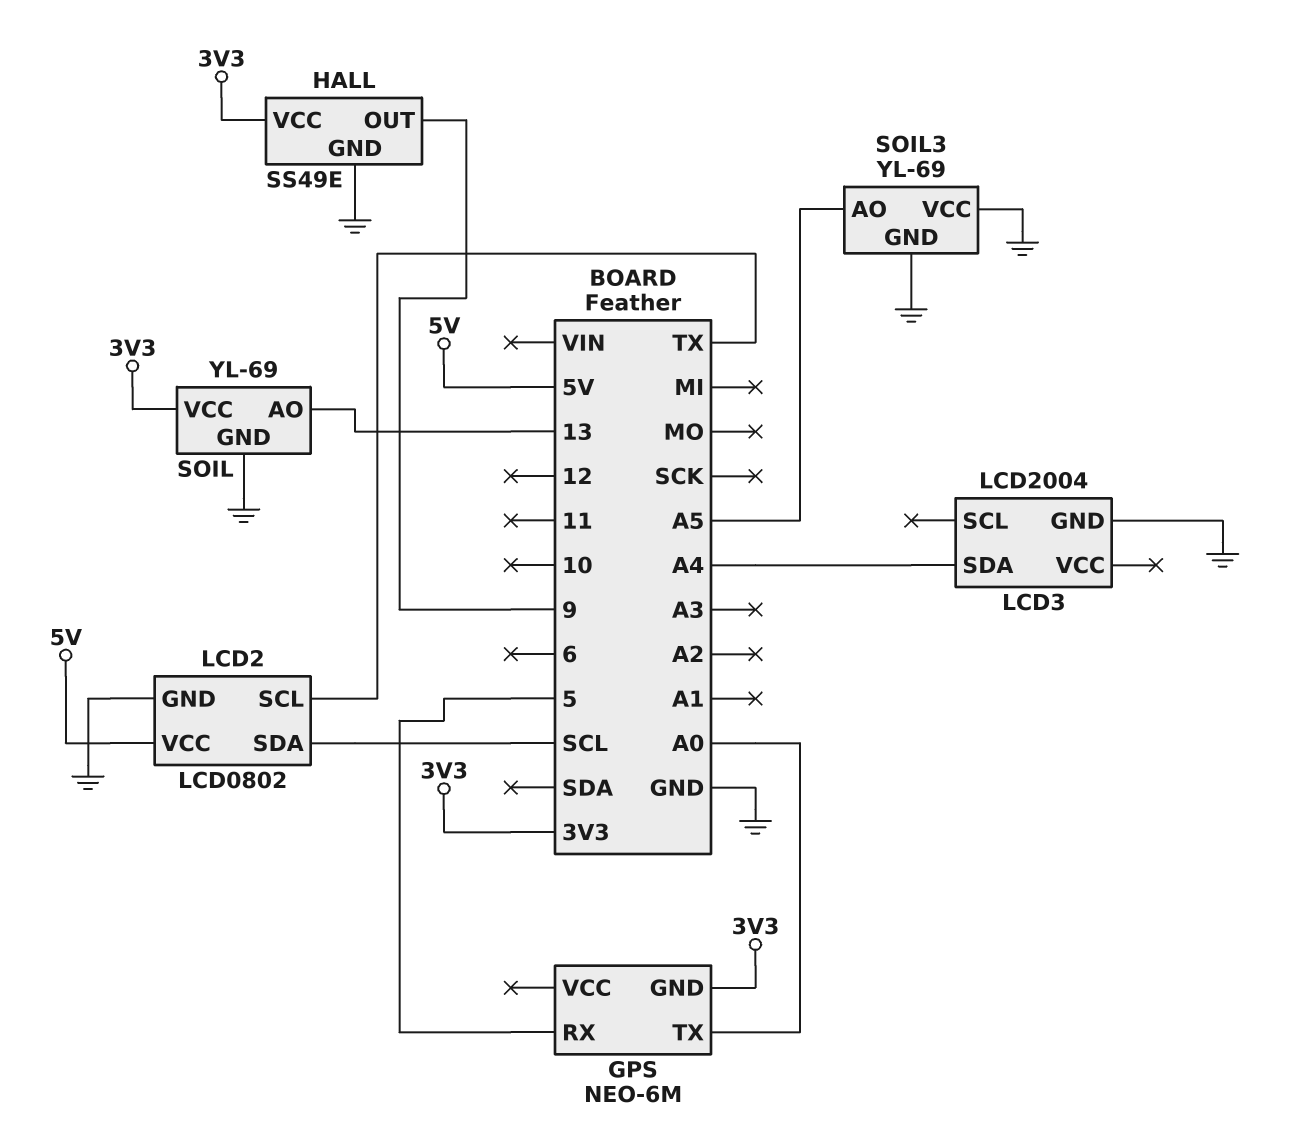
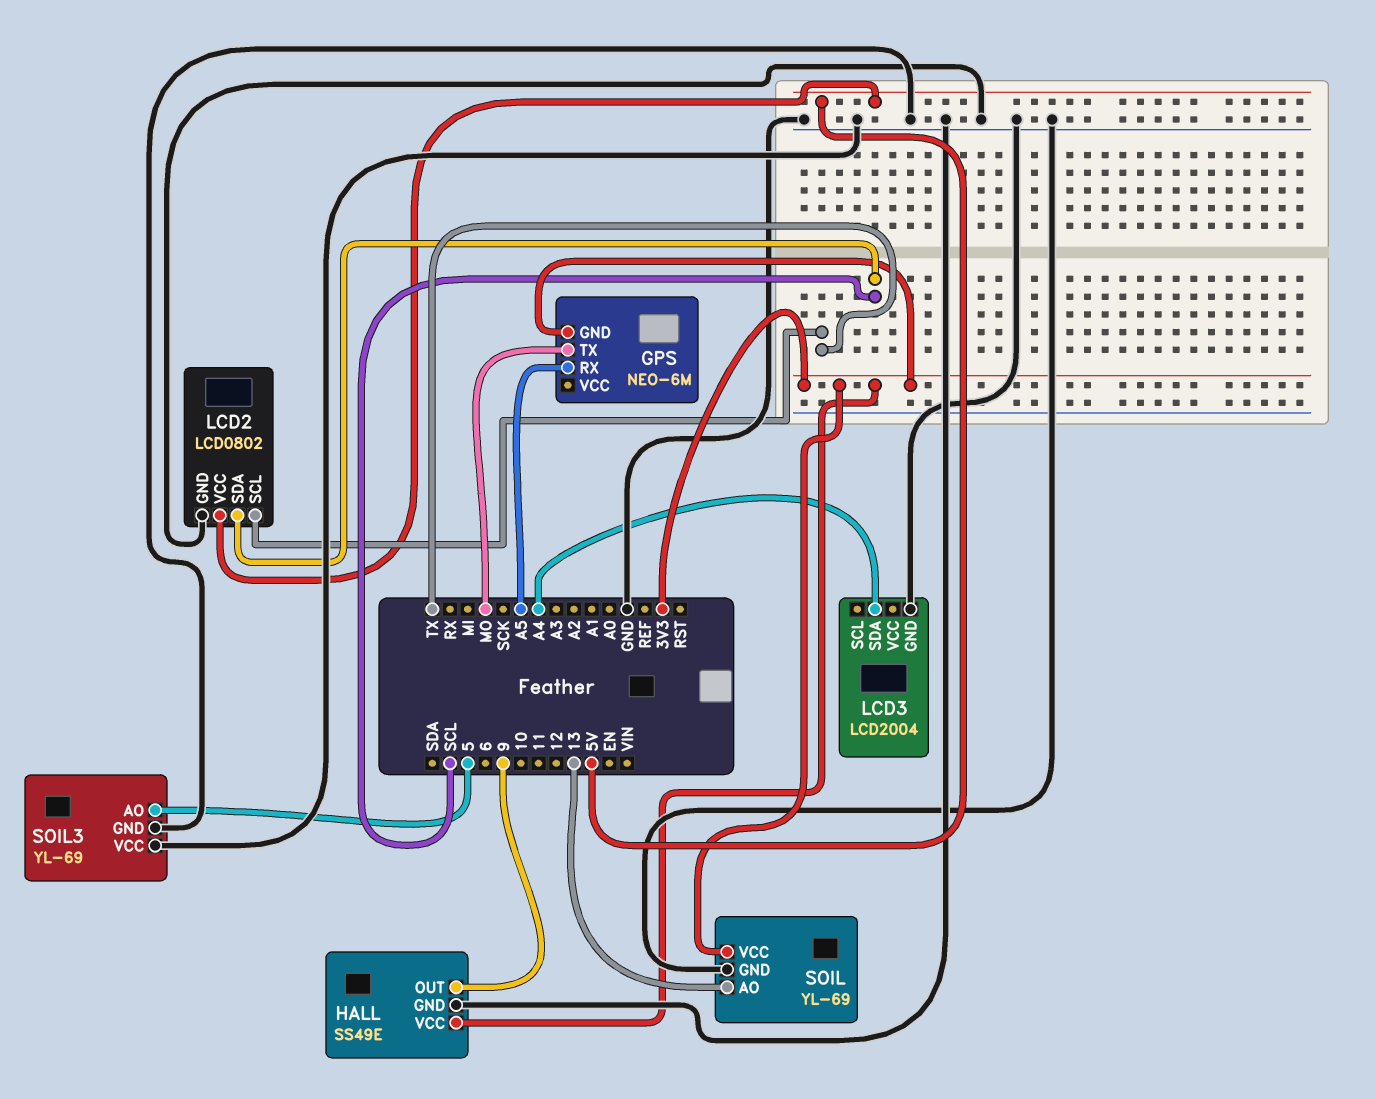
GPS pin RX: 5 -> A5
GPS pin TX: A0 -> MO
SOIL3 pin AO: A5 -> 5

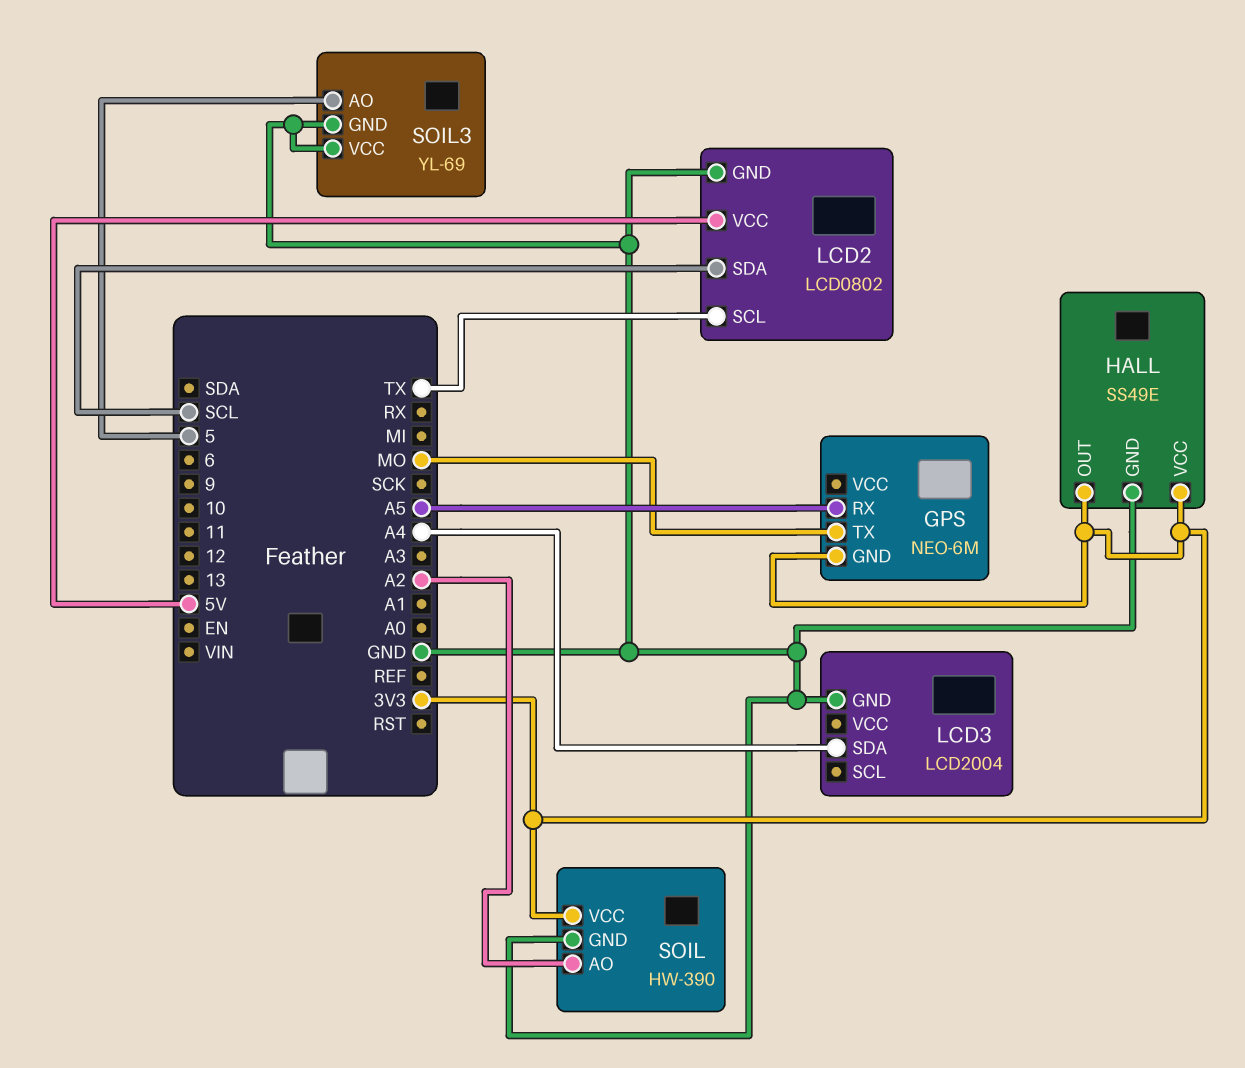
HALL pin OUT: 9 -> 3V3
SOIL: YL-69 -> HW-390
SOIL pin AO: 13 -> A2

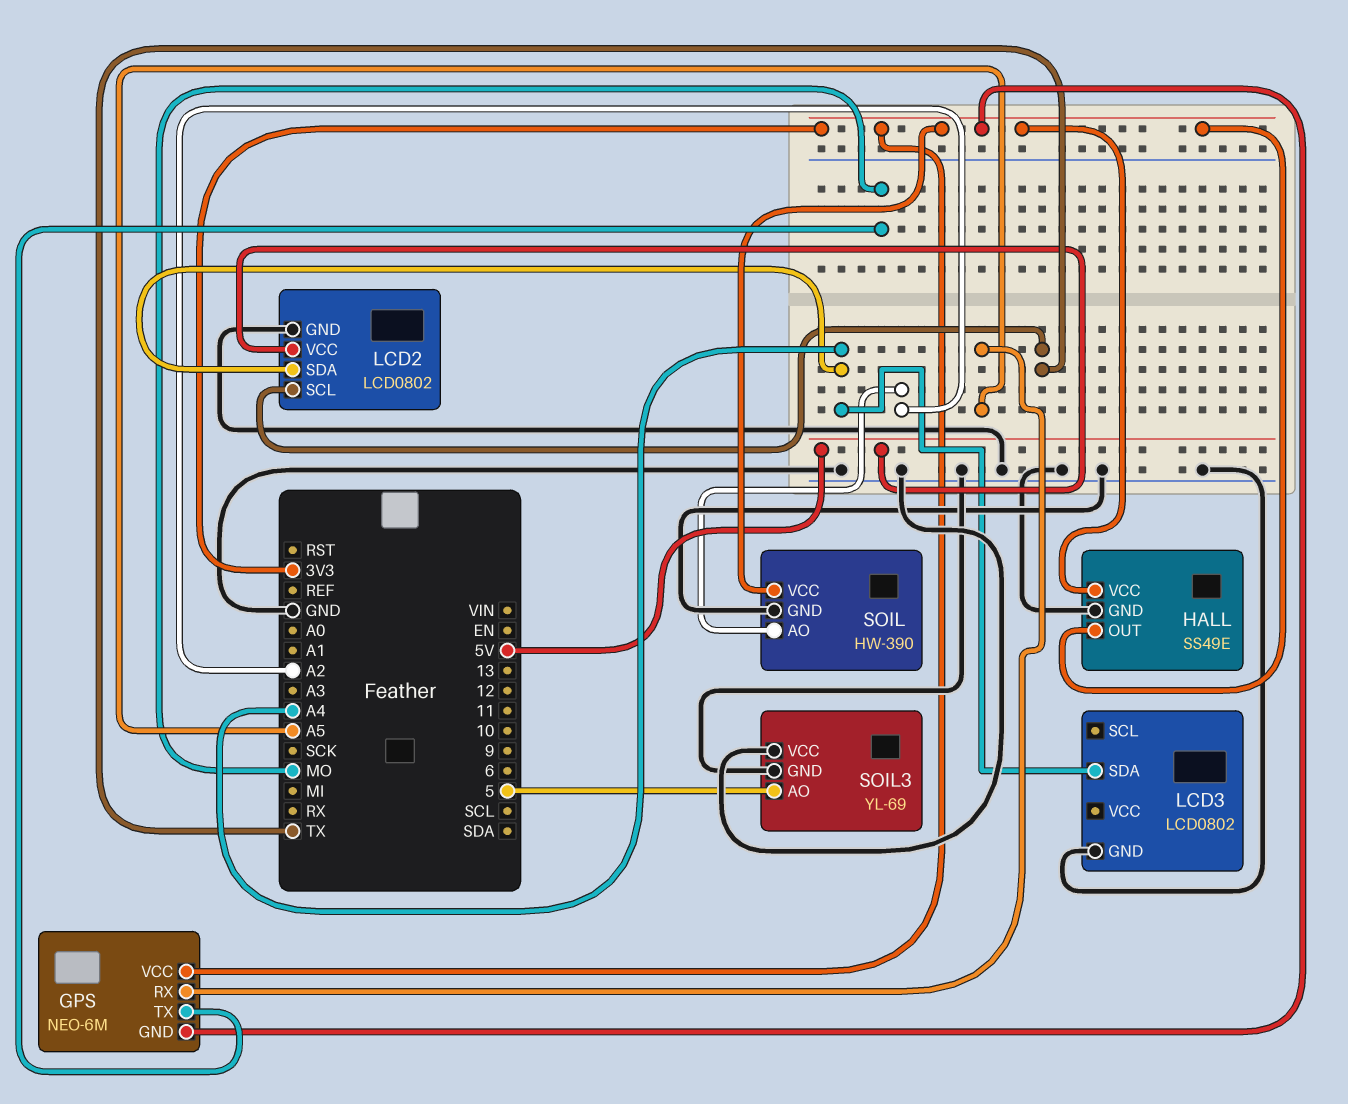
GPS pin VCC: none -> 3V3
LCD2 pin SDA: SCL -> A4
LCD3: LCD2004 -> LCD0802

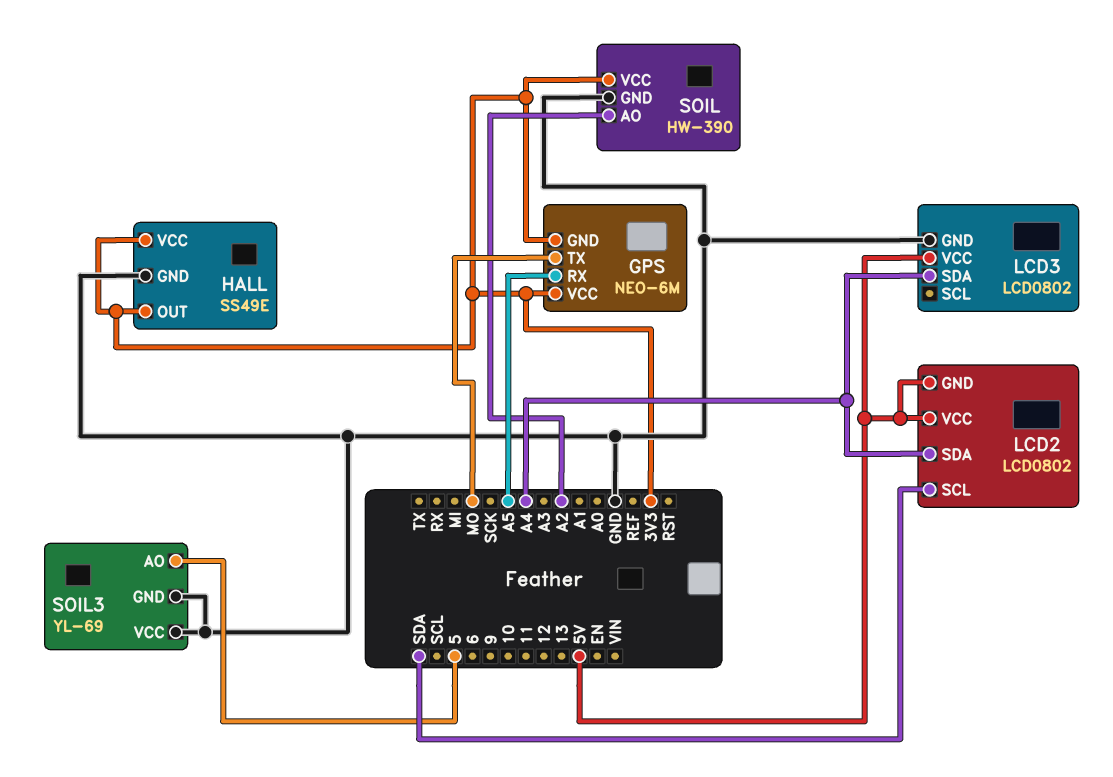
LCD2 pin GND: GND -> 5V
LCD2 pin SCL: TX -> SDA
LCD3 pin VCC: none -> 5V

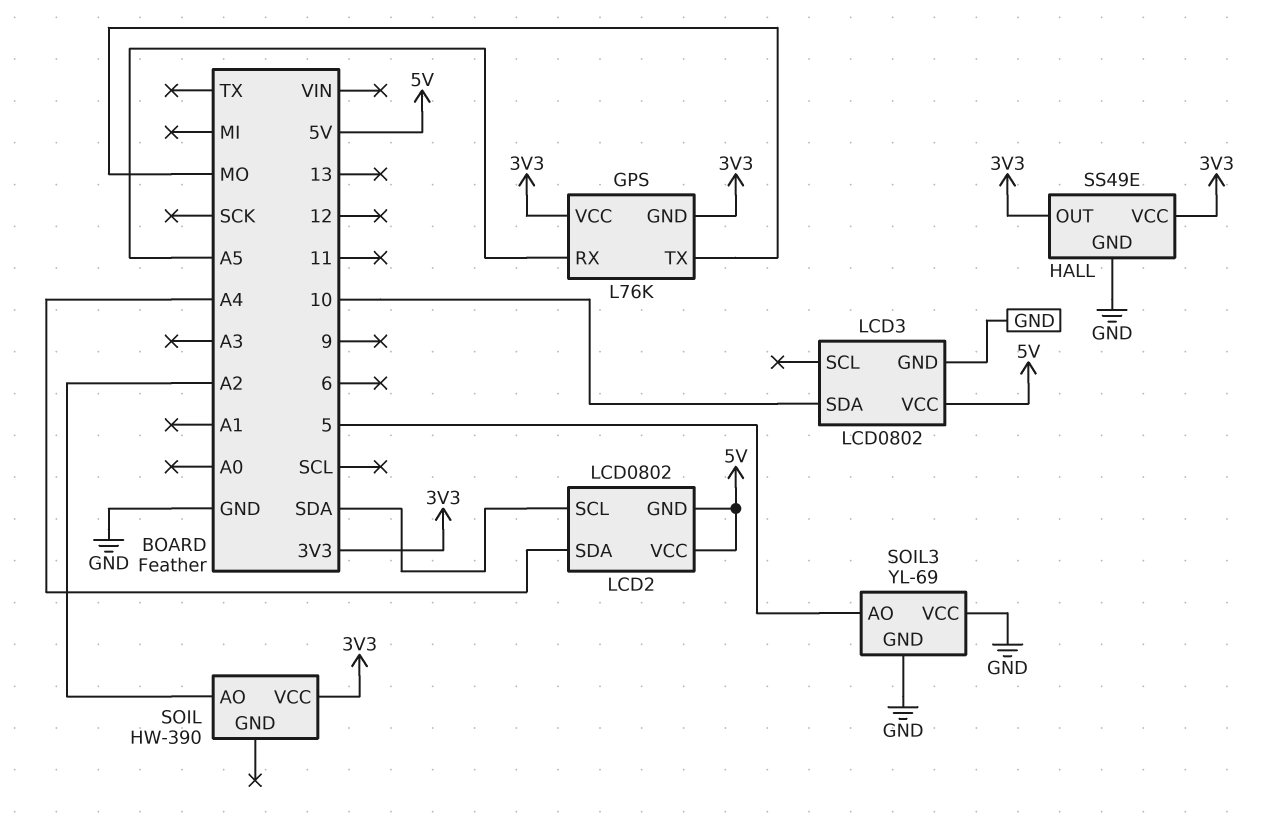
GPS: NEO-6M -> L76K
LCD3 pin SDA: A4 -> 10
SOIL pin GND: GND -> none

